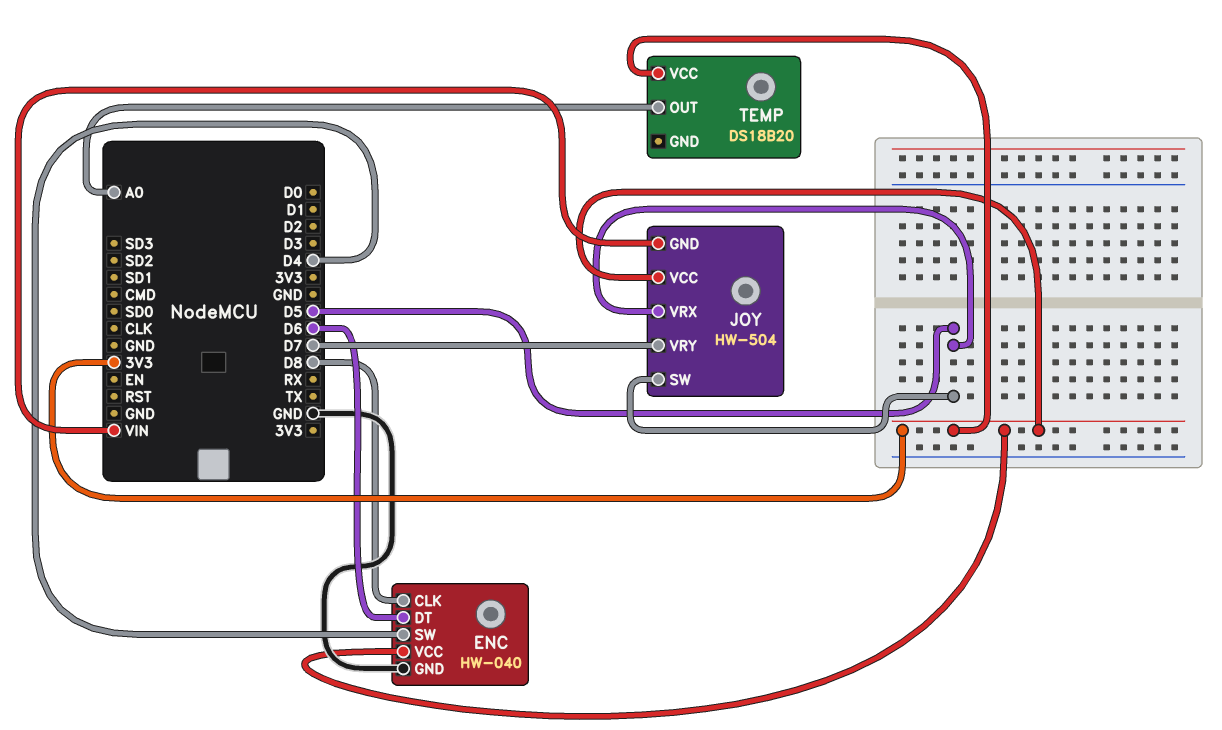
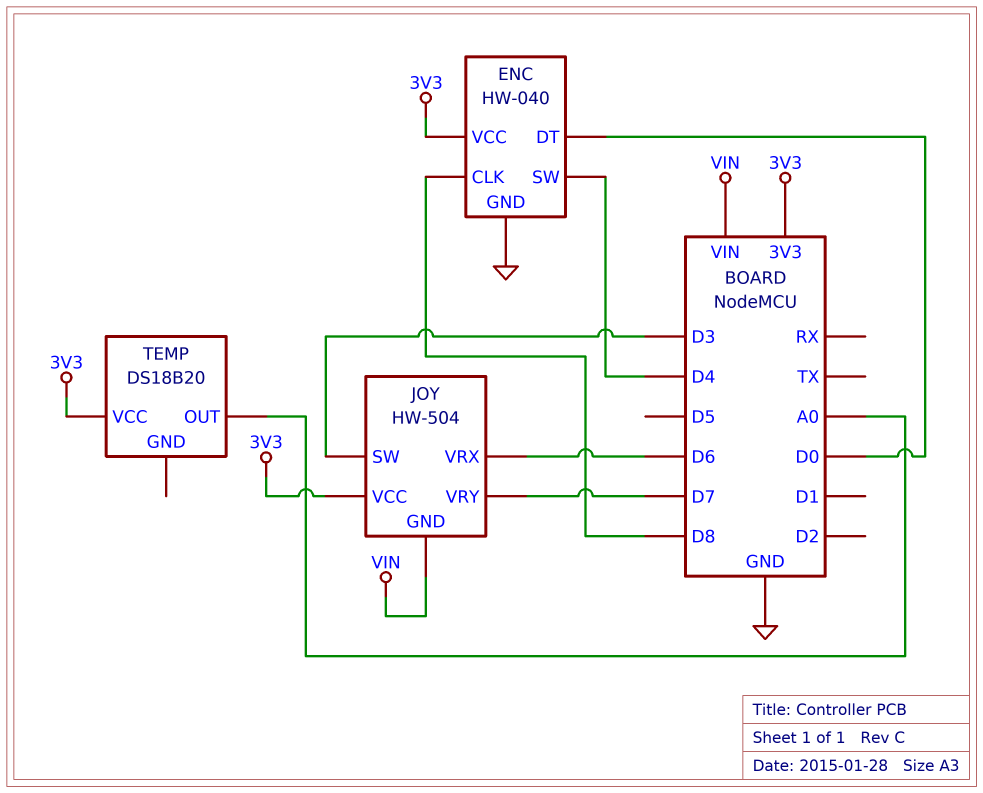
ENC pin DT: D6 -> D0
JOY pin SW: D5 -> D3
JOY pin VRX: D5 -> D6

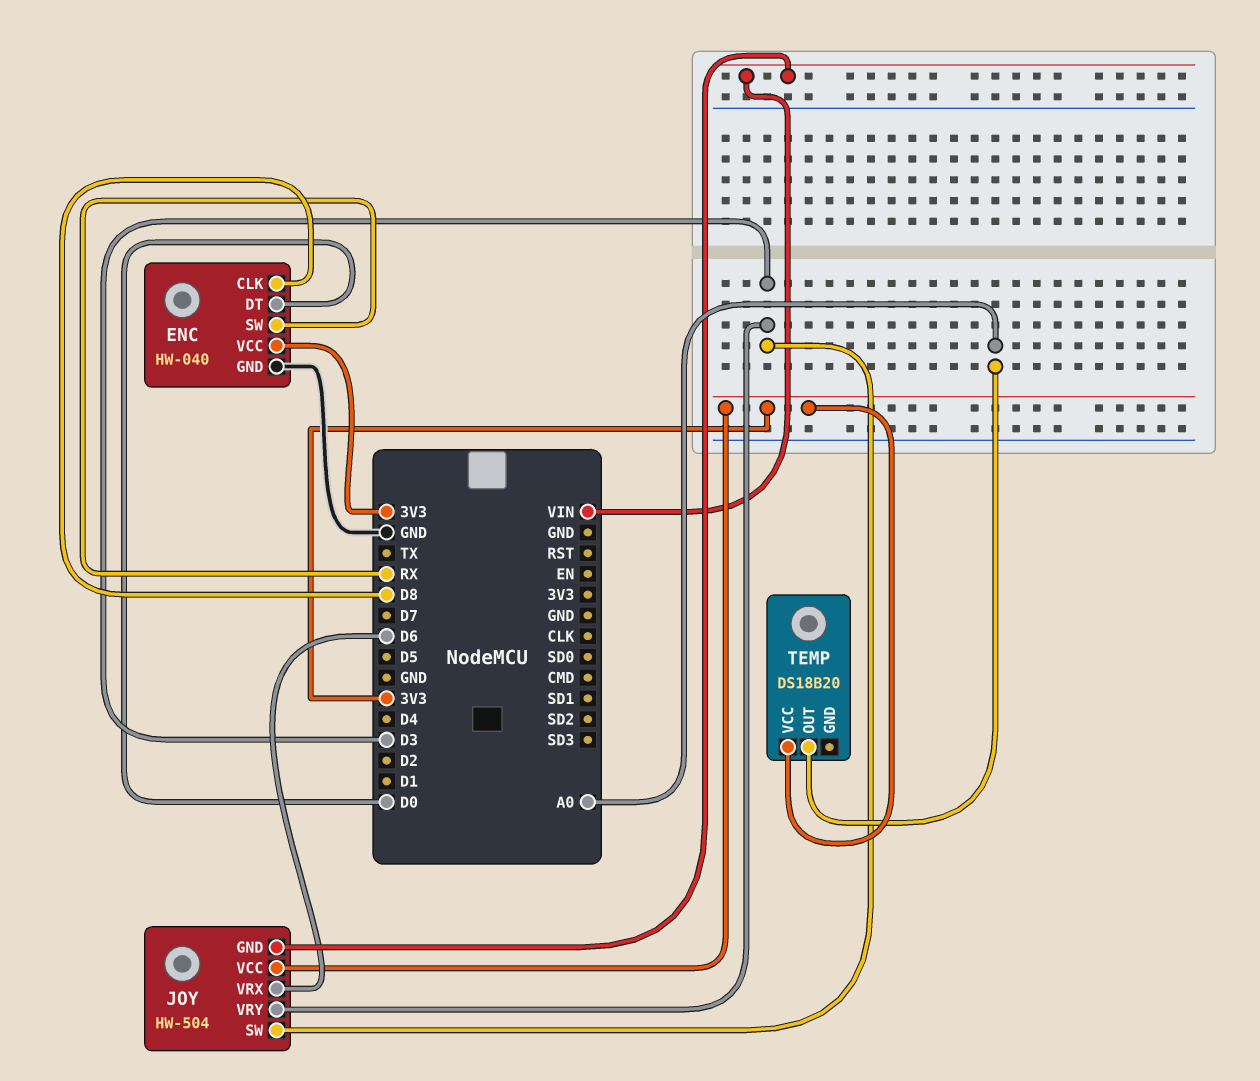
ENC pin SW: D4 -> RX
JOY pin VRY: D7 -> D3

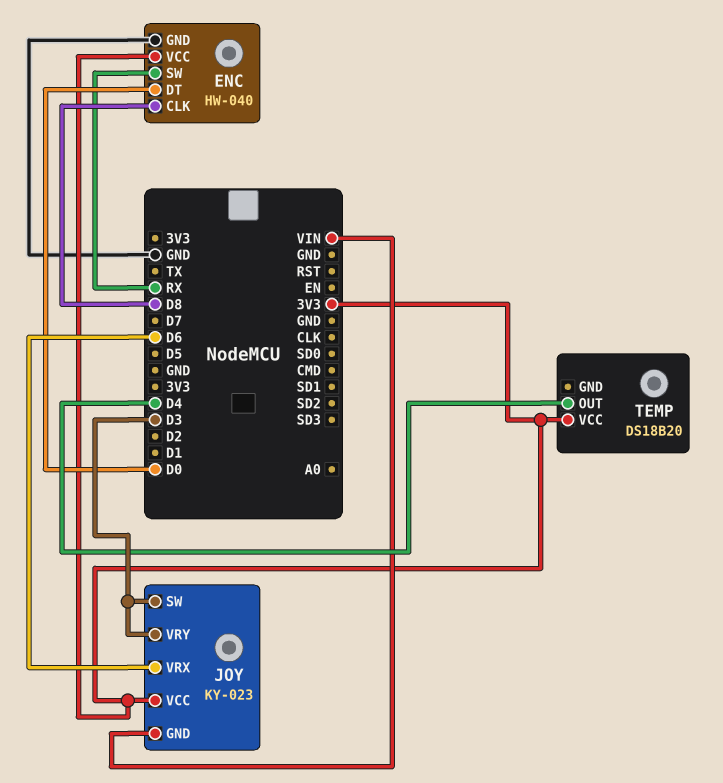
JOY: HW-504 -> KY-023
TEMP pin OUT: A0 -> D4

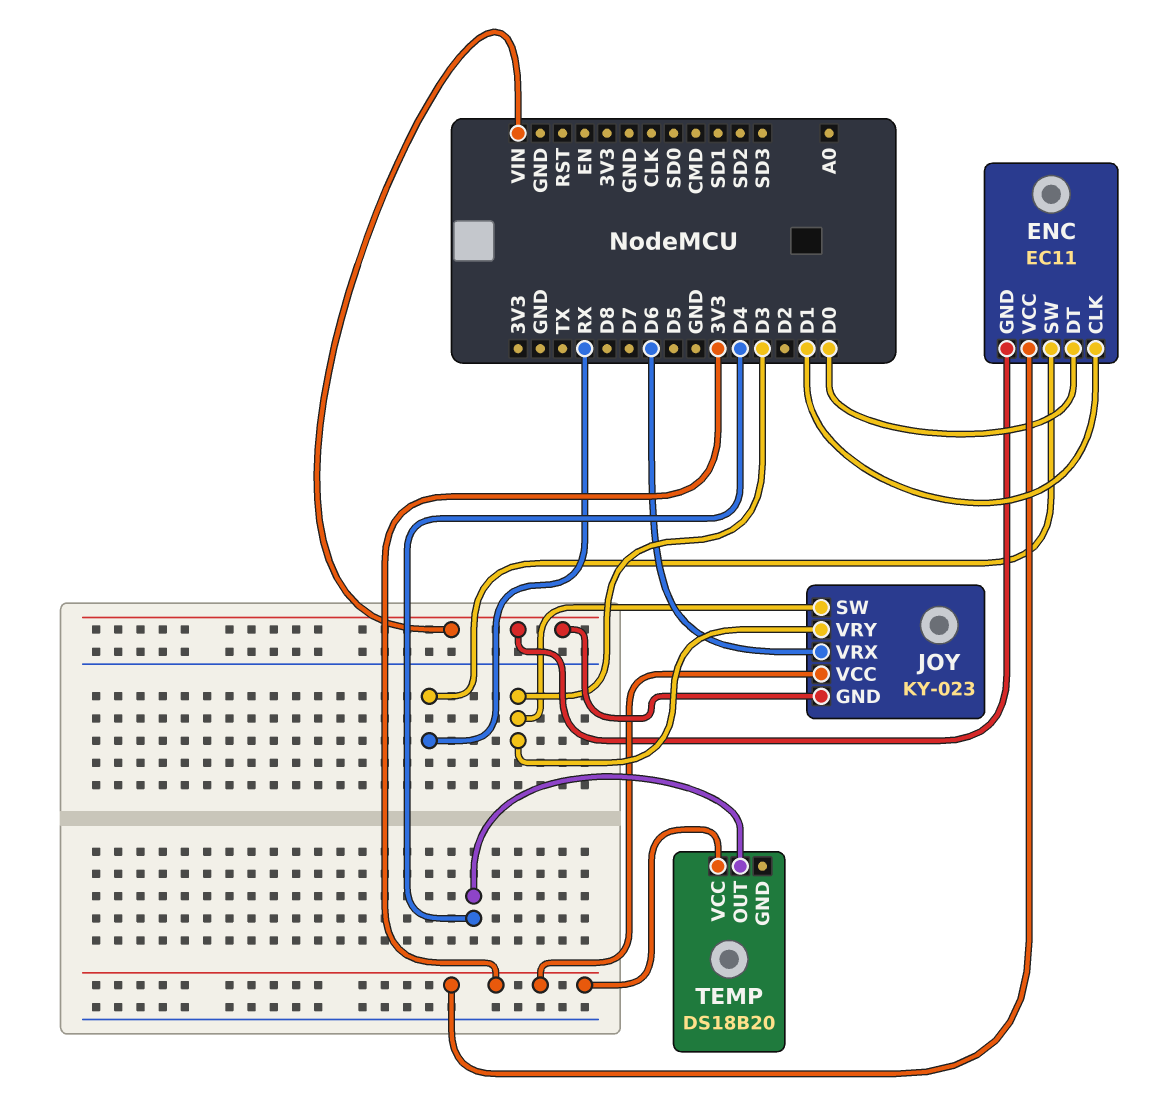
ENC: HW-040 -> EC11
ENC pin CLK: D8 -> D1
ENC pin GND: GND -> VIN

